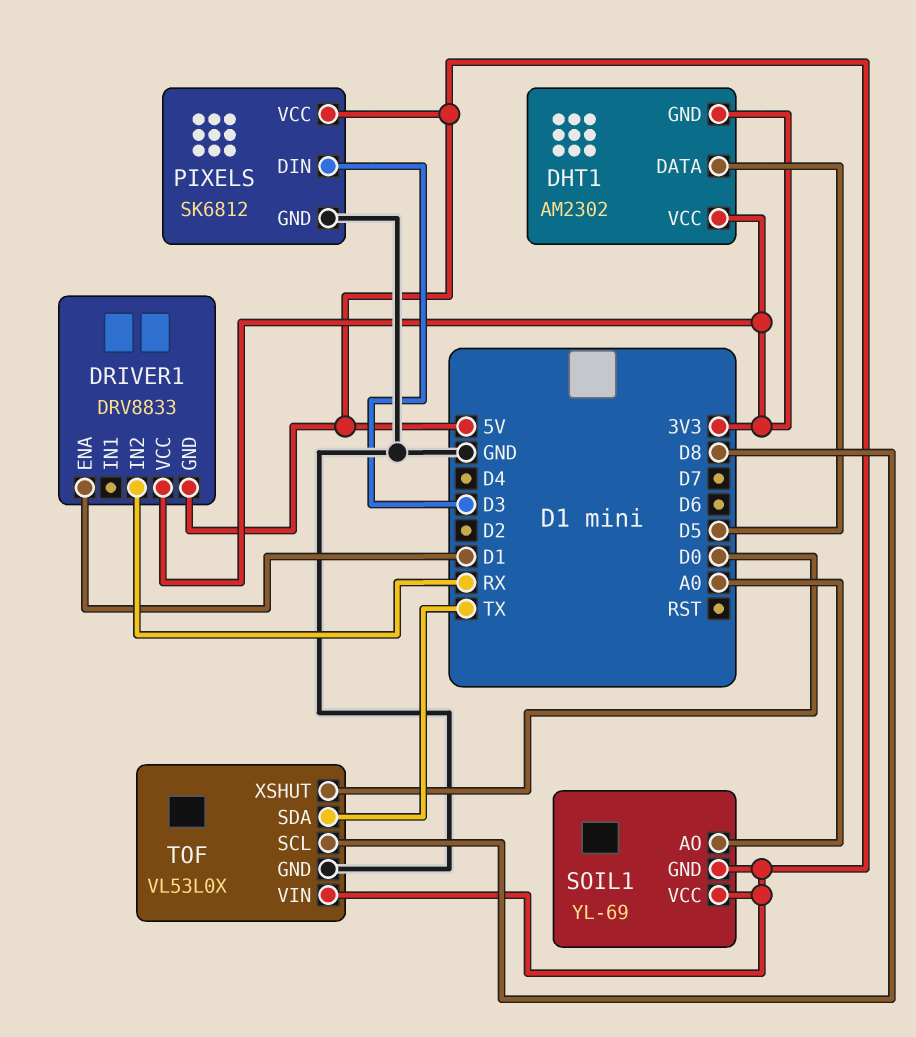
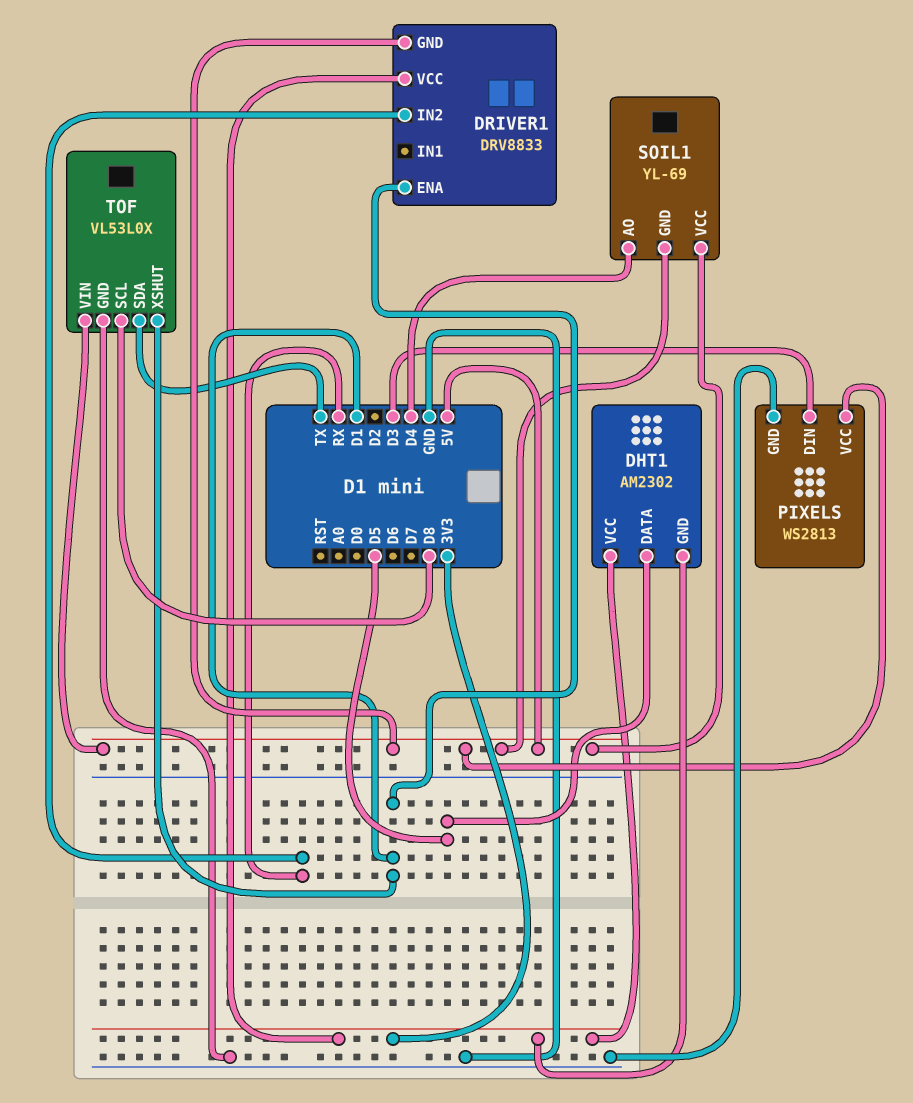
PIXELS: SK6812 -> WS2813
SOIL1 pin AO: A0 -> D4
TOF pin XSHUT: D0 -> D1

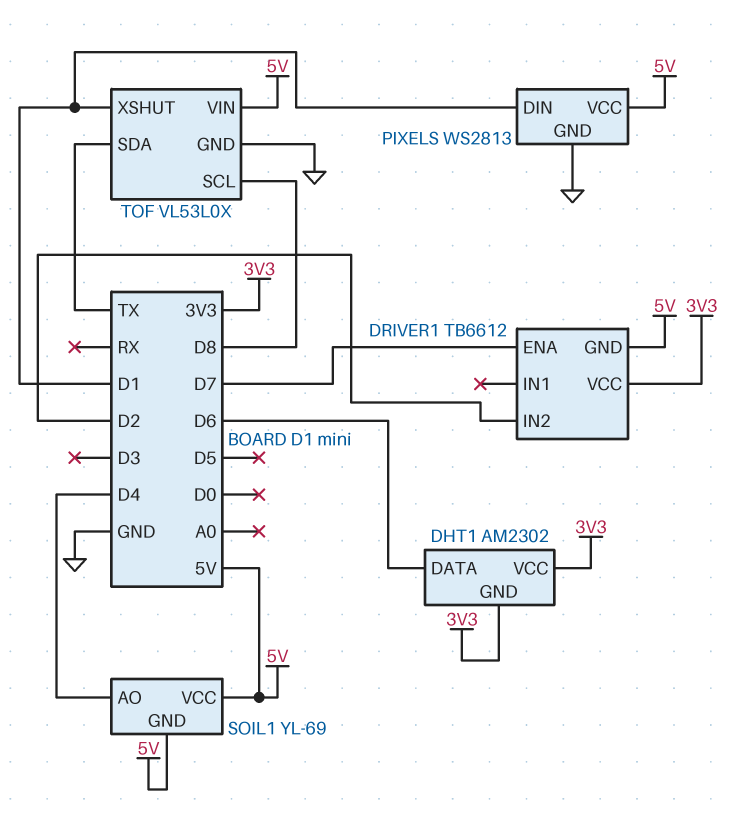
DHT1 pin DATA: D5 -> D6
DRIVER1: DRV8833 -> TB6612
DRIVER1 pin ENA: D1 -> D7
DRIVER1 pin IN2: RX -> D2
PIXELS pin DIN: D3 -> D1

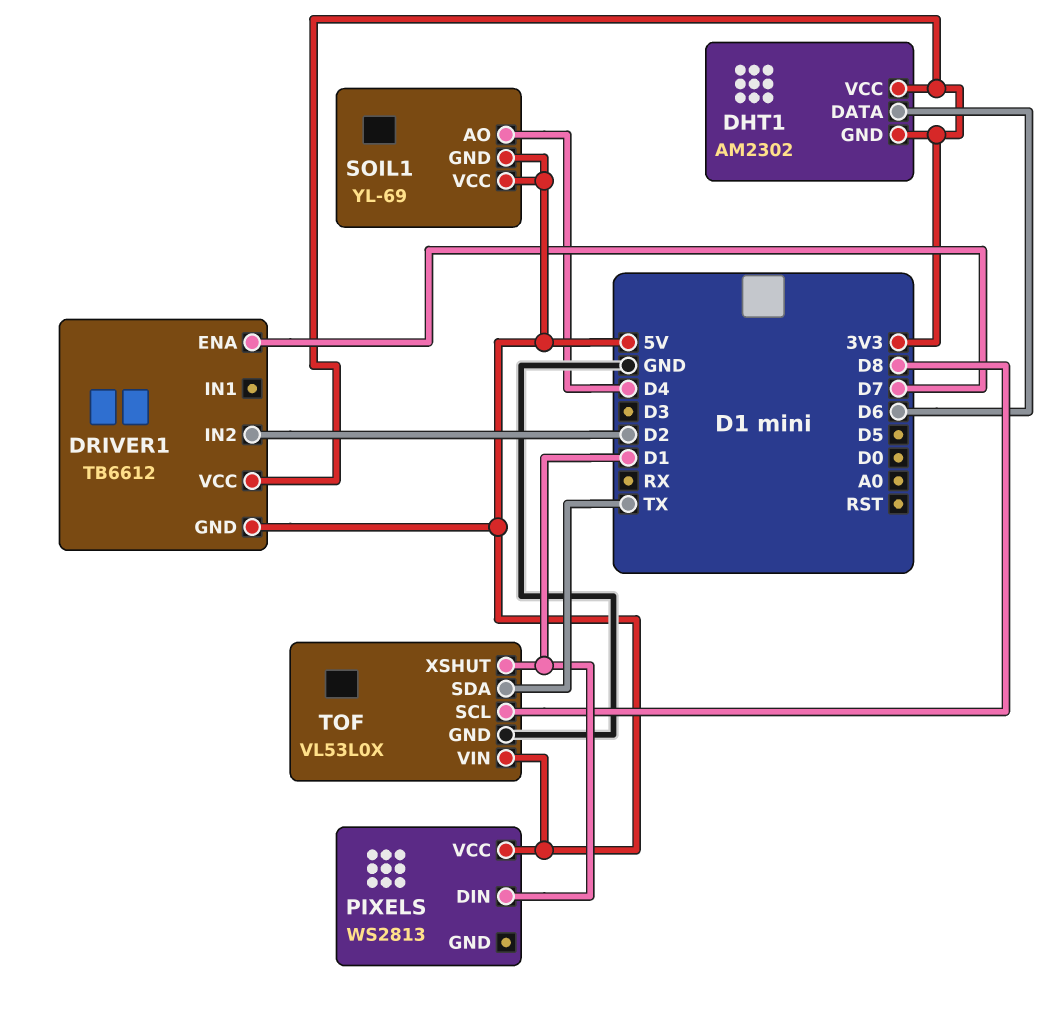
PIXELS pin GND: GND -> none

